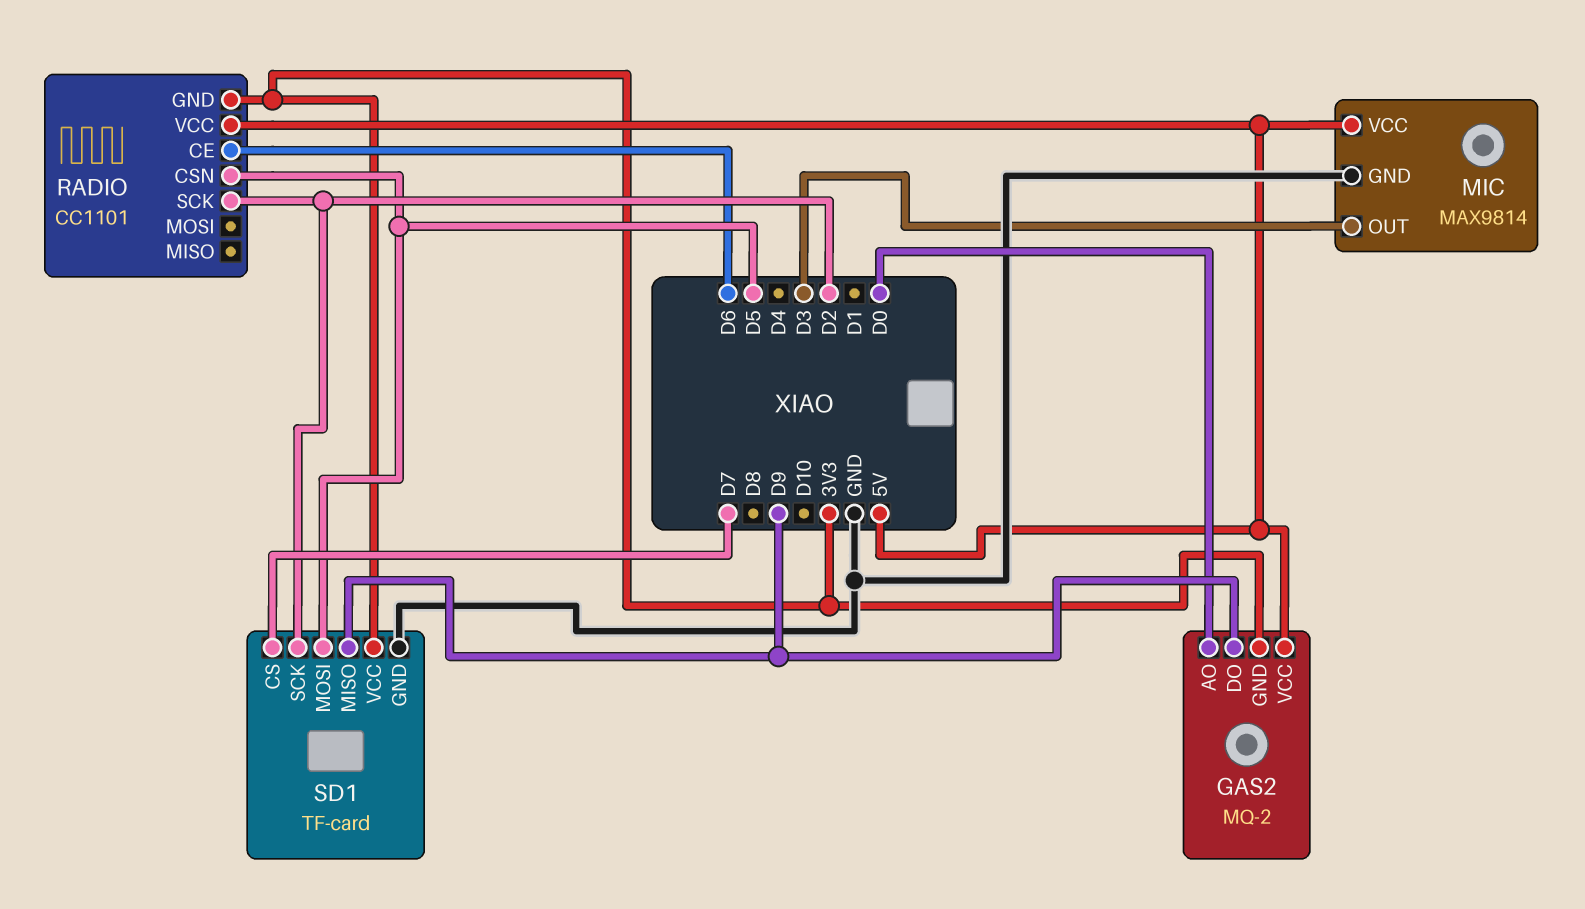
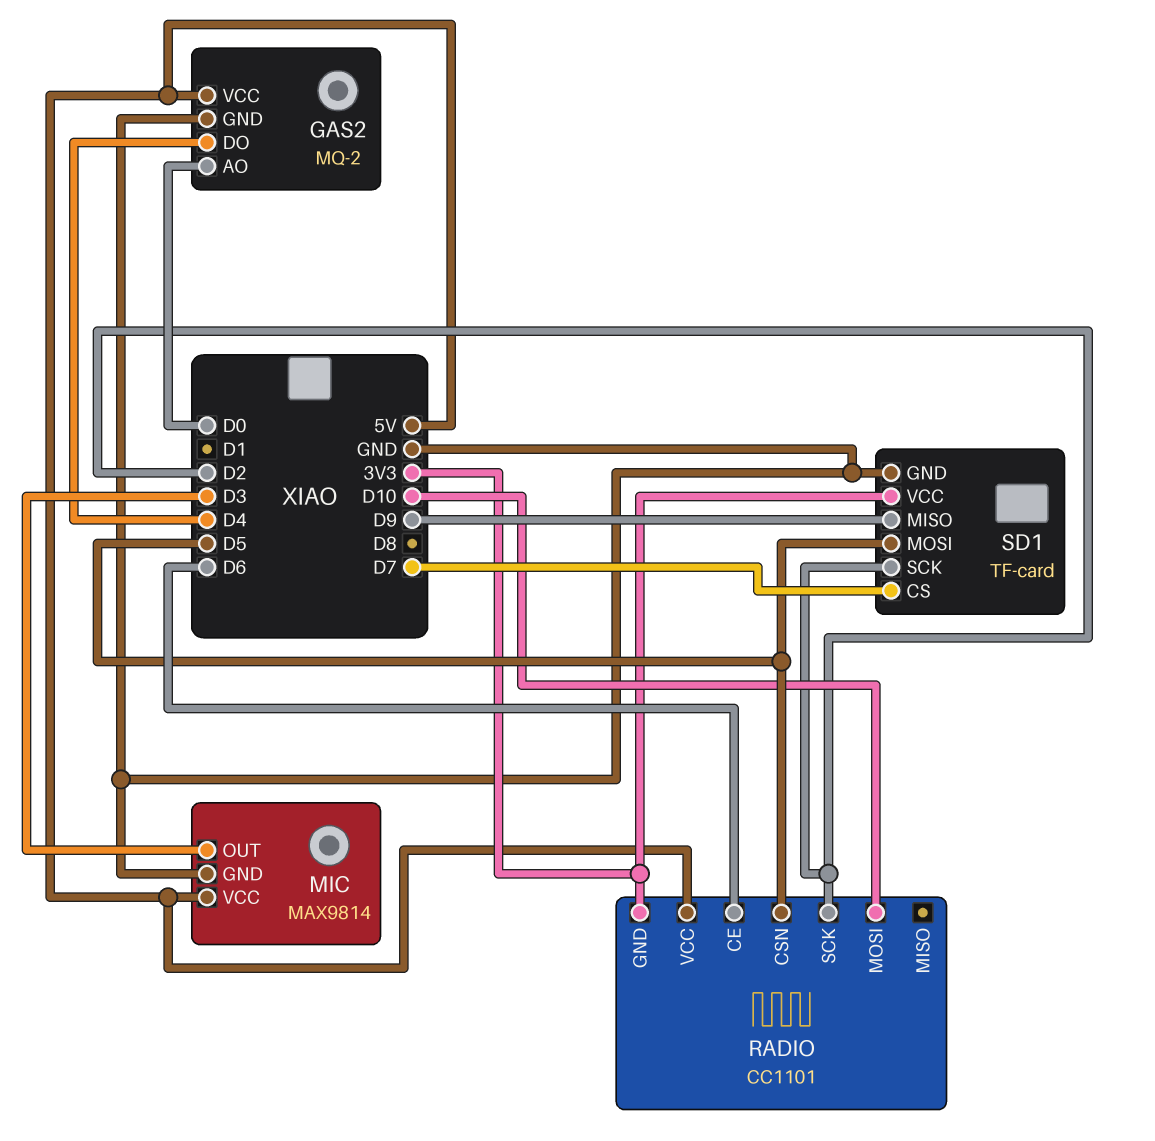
GAS2 pin DO: D9 -> D4
GAS2 pin GND: 3V3 -> GND
RADIO pin MOSI: none -> D10

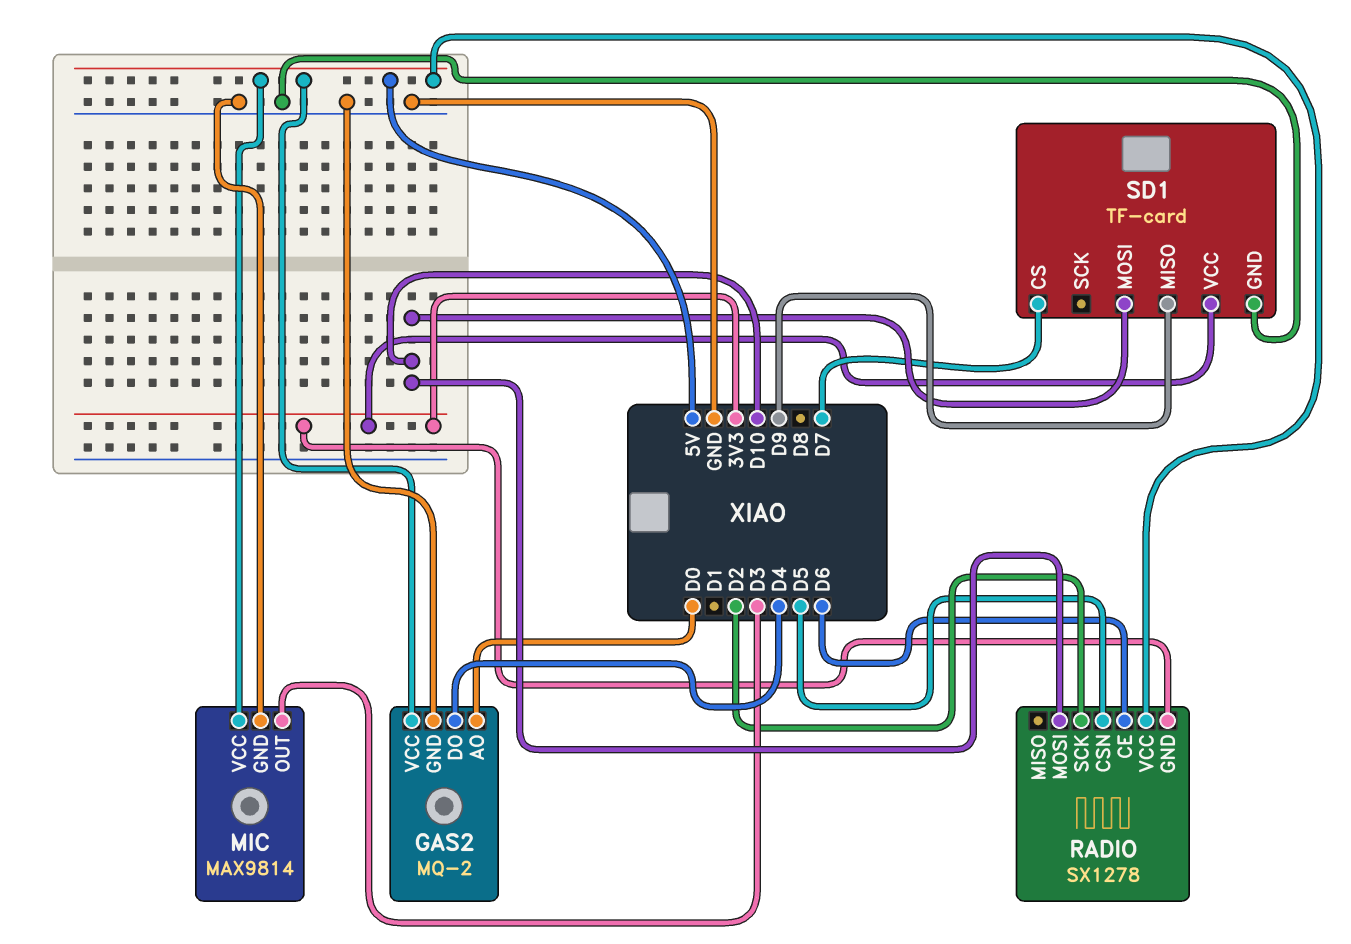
RADIO: CC1101 -> SX1278
SD1 pin MOSI: D5 -> D10
SD1 pin SCK: D2 -> none

